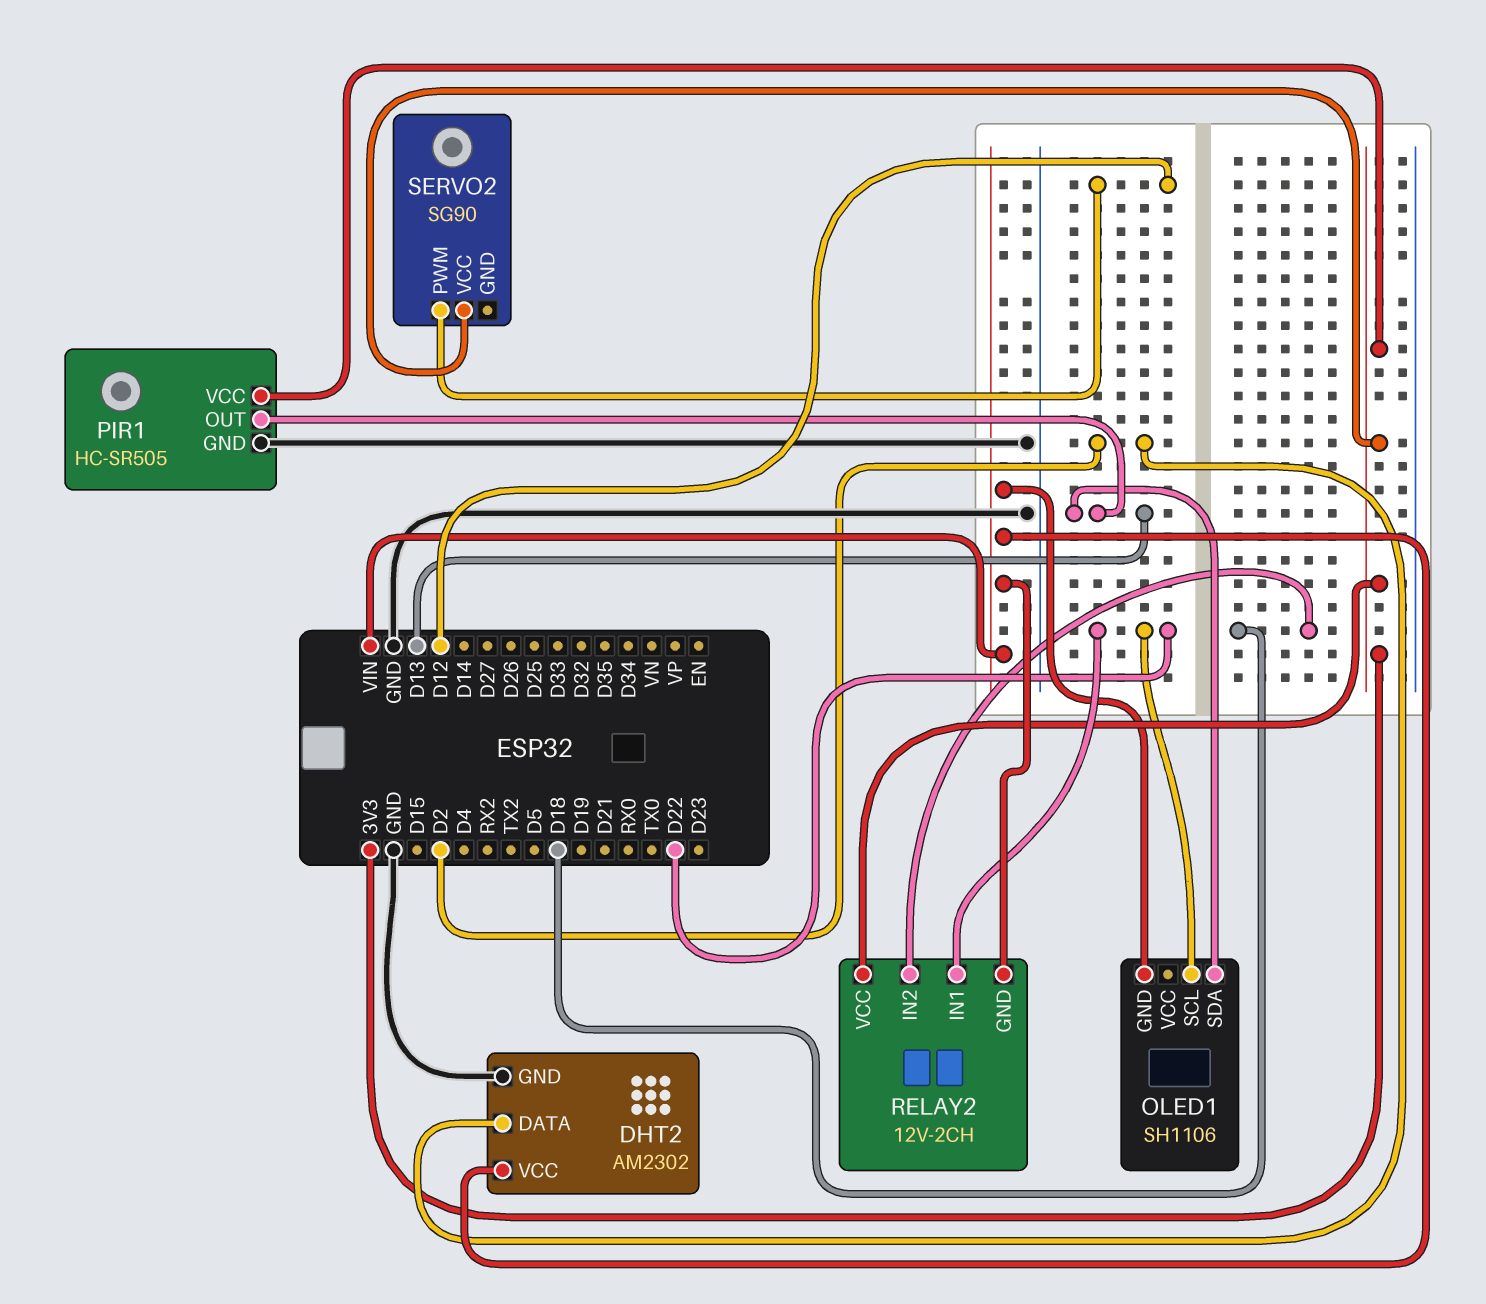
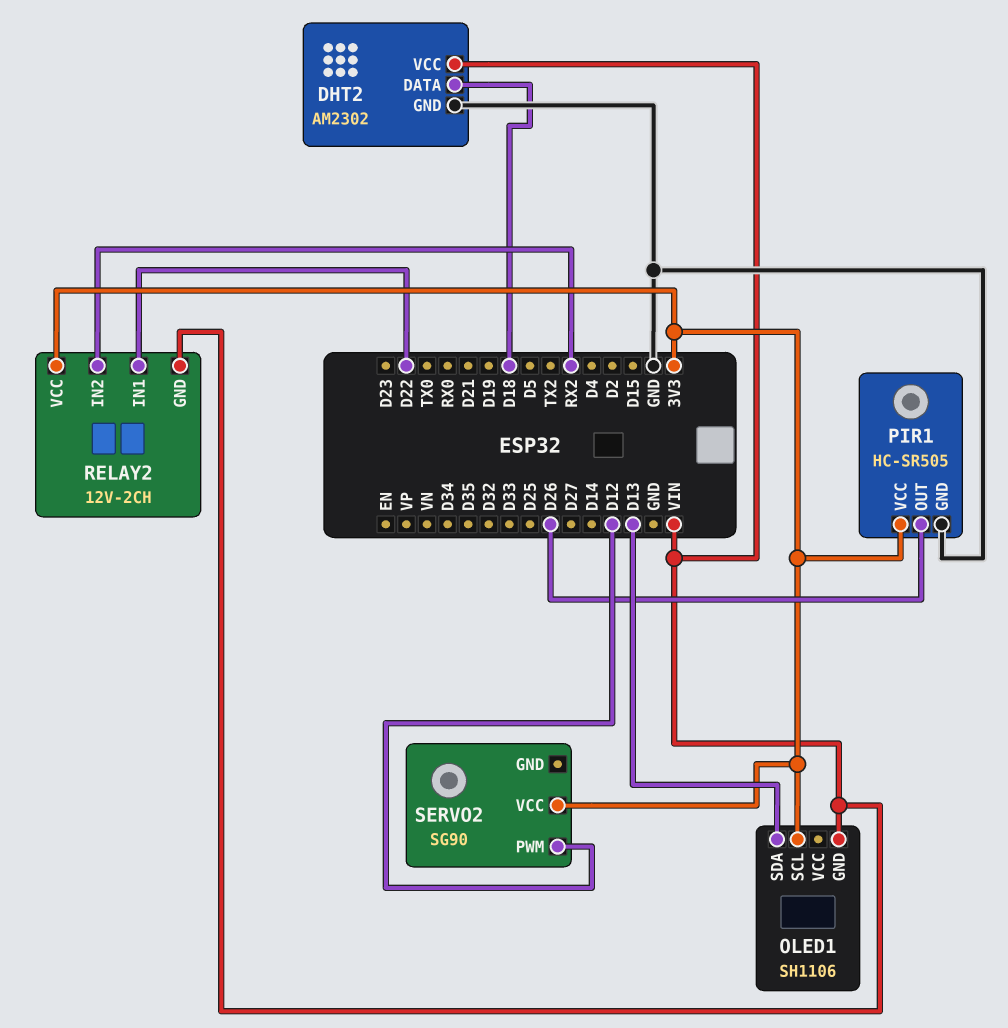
DHT2 pin DATA: D2 -> D18
OLED1 pin SCL: D22 -> 3V3
PIR1 pin OUT: D13 -> D26
RELAY2 pin IN2: D18 -> RX2

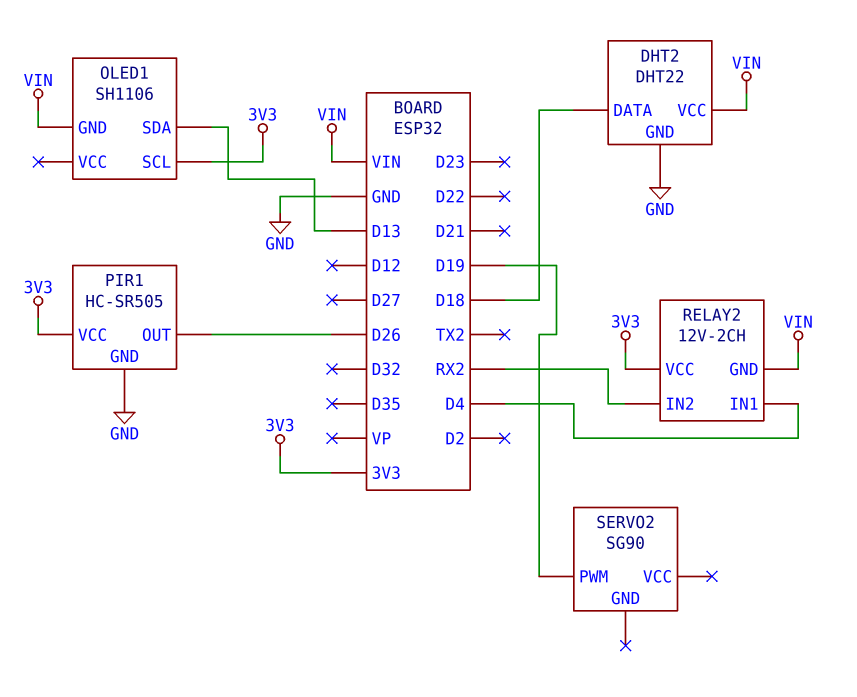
DHT2: AM2302 -> DHT22
RELAY2 pin IN1: D22 -> D4
SERVO2 pin PWM: D12 -> D19
SERVO2 pin VCC: 3V3 -> none

